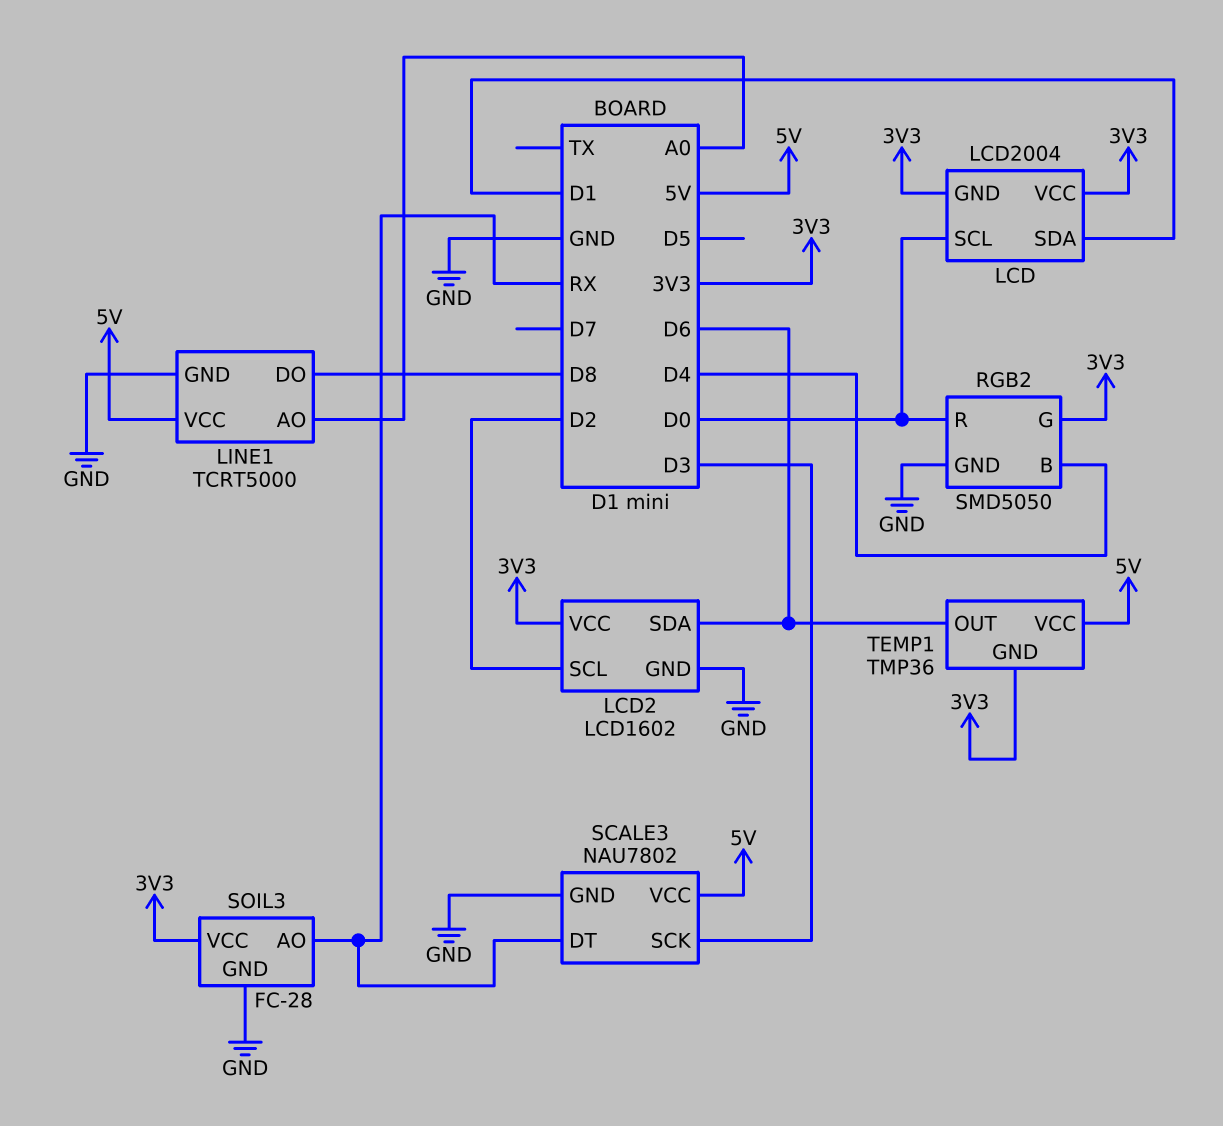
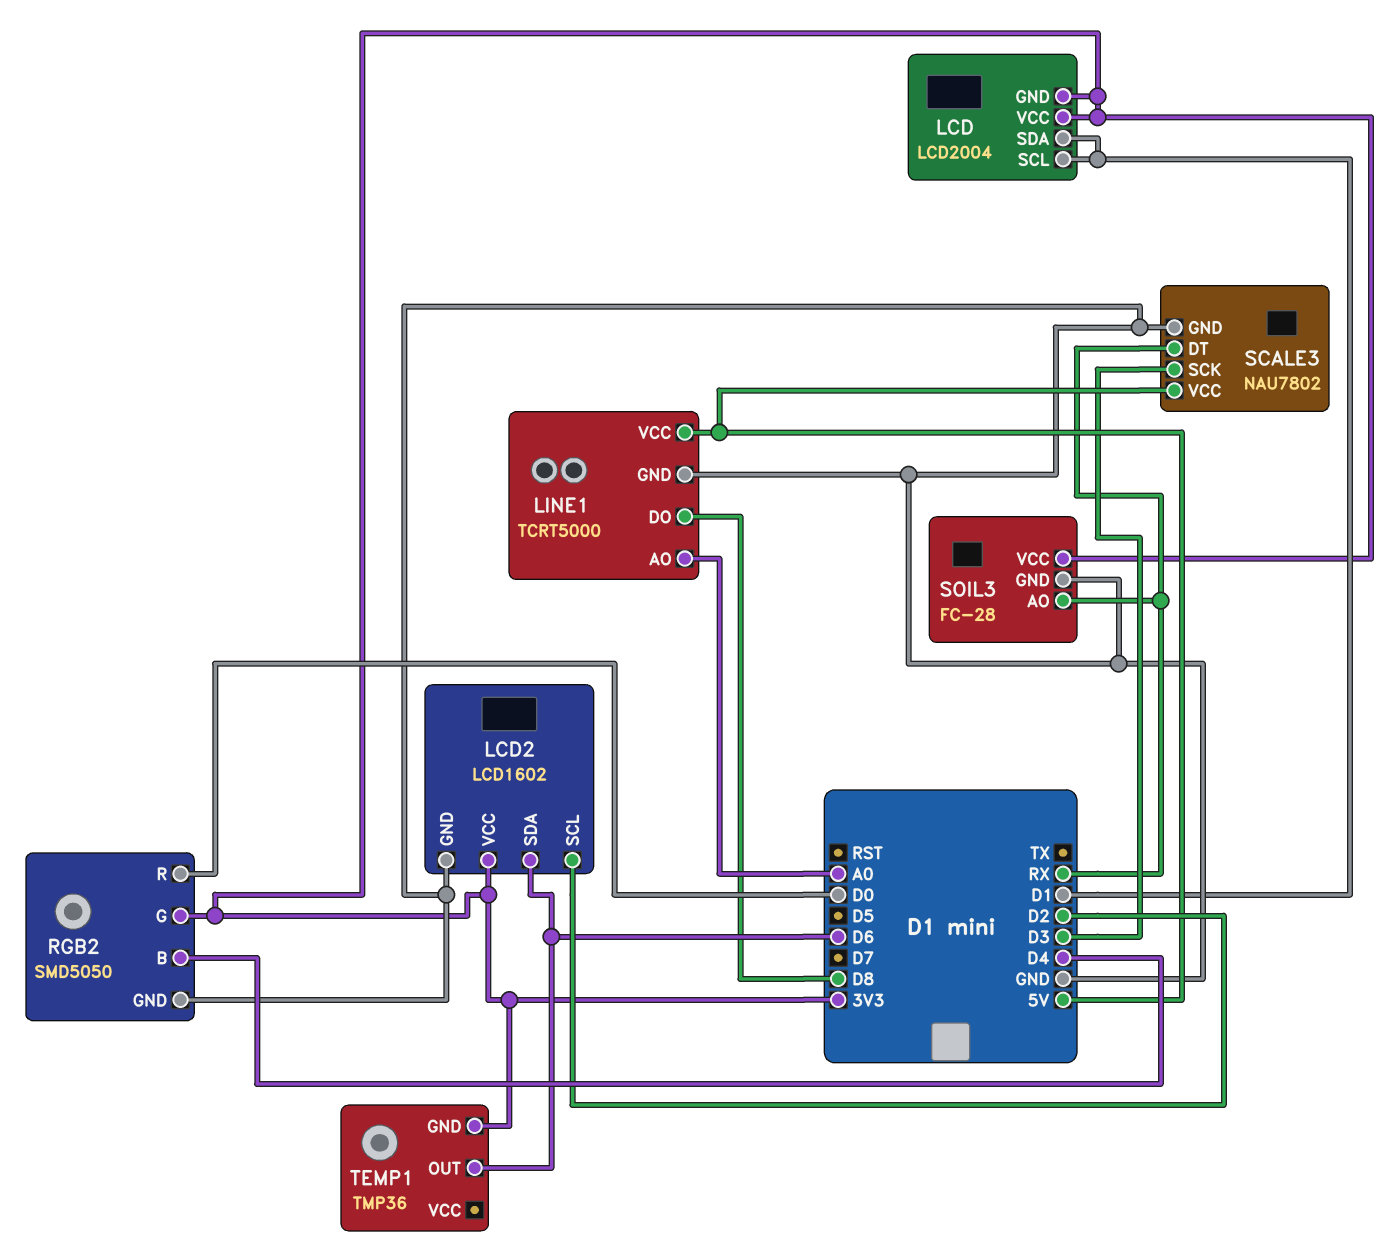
LCD pin SCL: D0 -> D1
TEMP1 pin VCC: 5V -> none

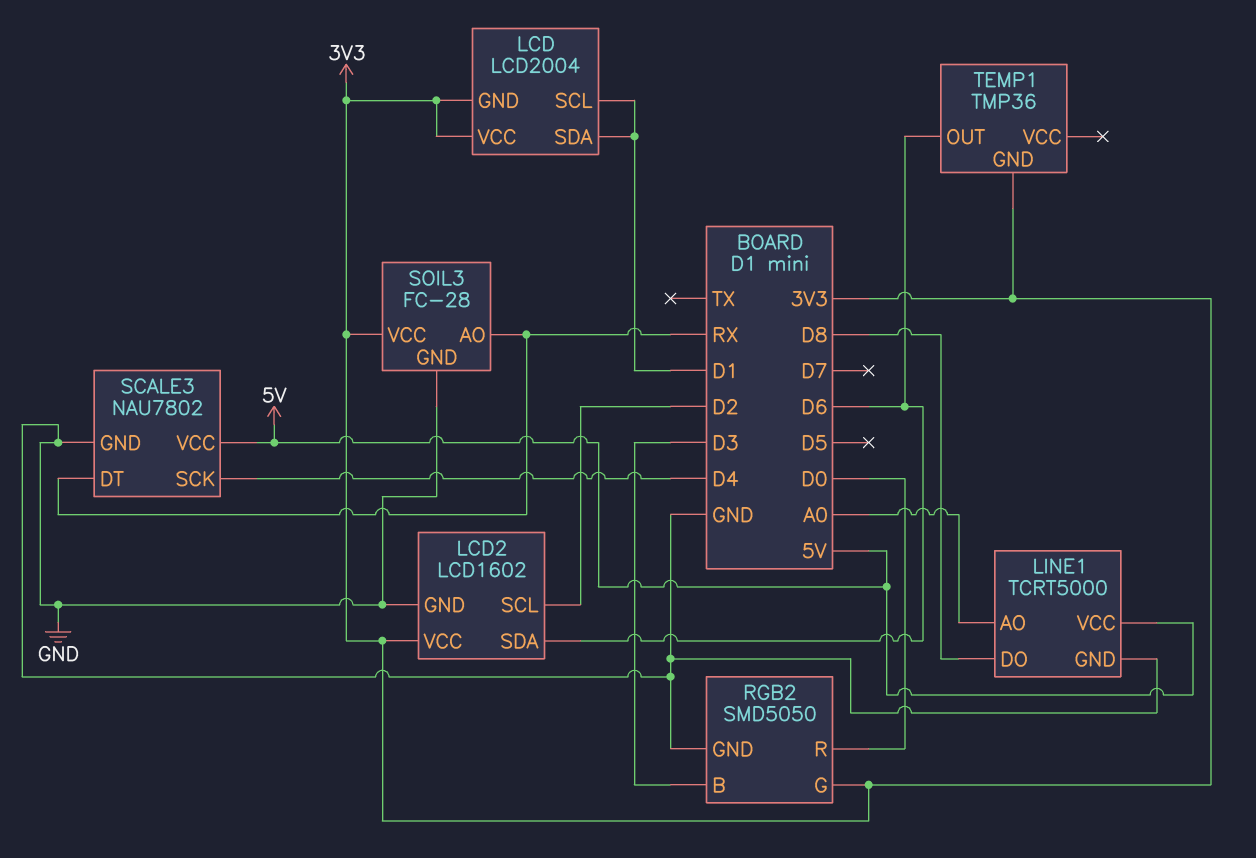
RGB2 pin B: D4 -> D3
SCALE3 pin SCK: D3 -> D4

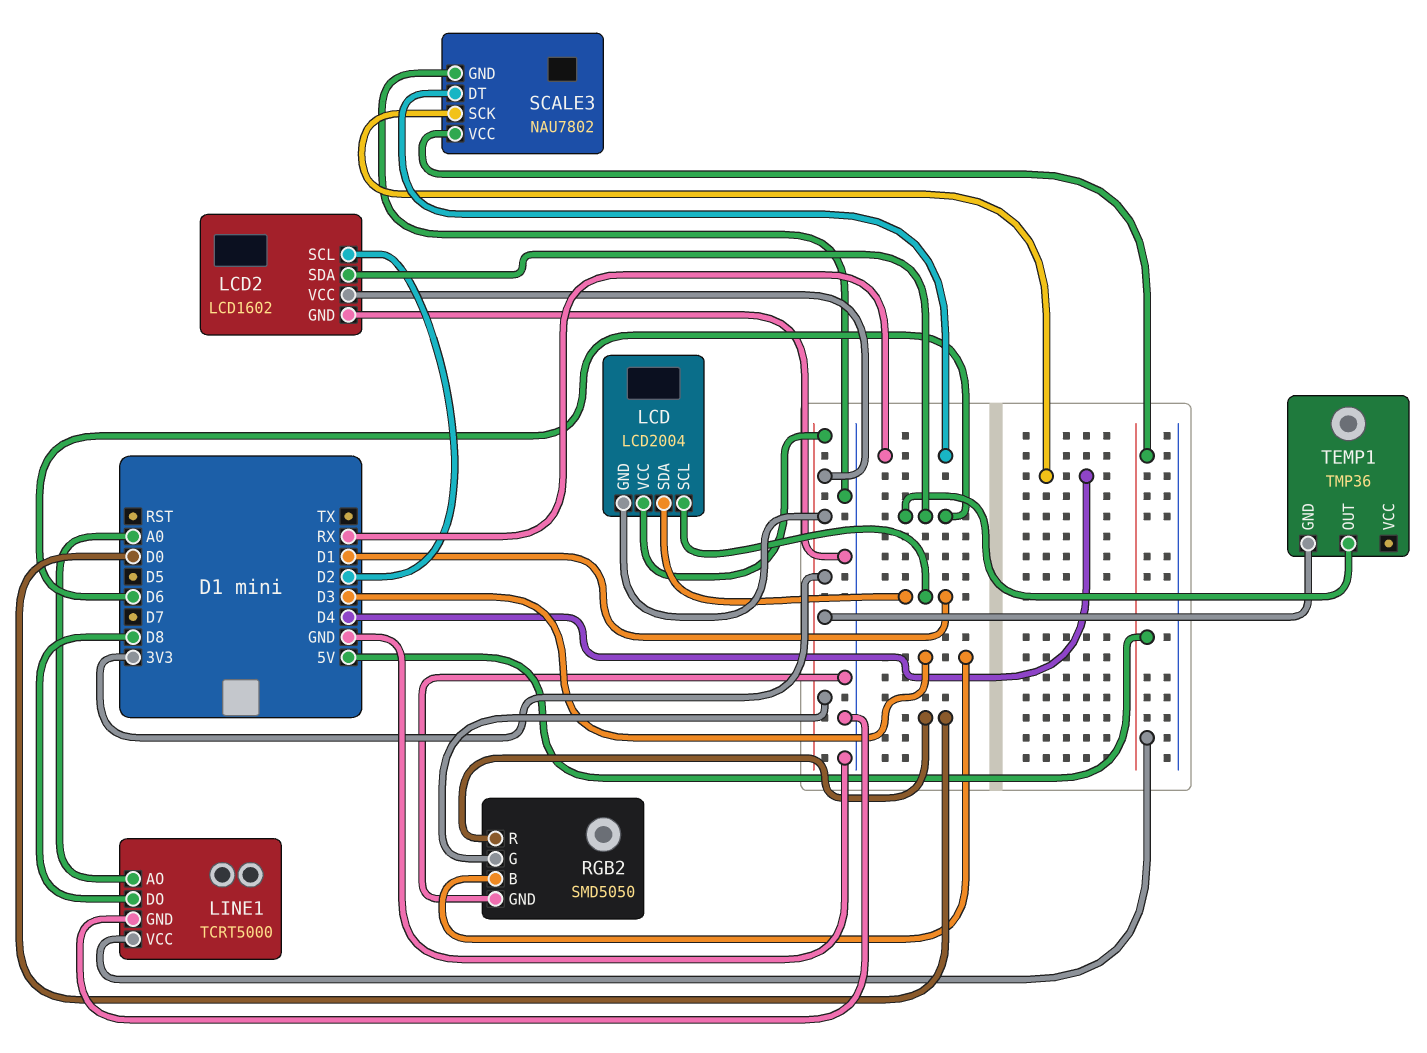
SOIL3: FC-28 -> none
SOIL3 pin AO: RX -> none
SOIL3 pin GND: GND -> none
SOIL3 pin VCC: 3V3 -> none

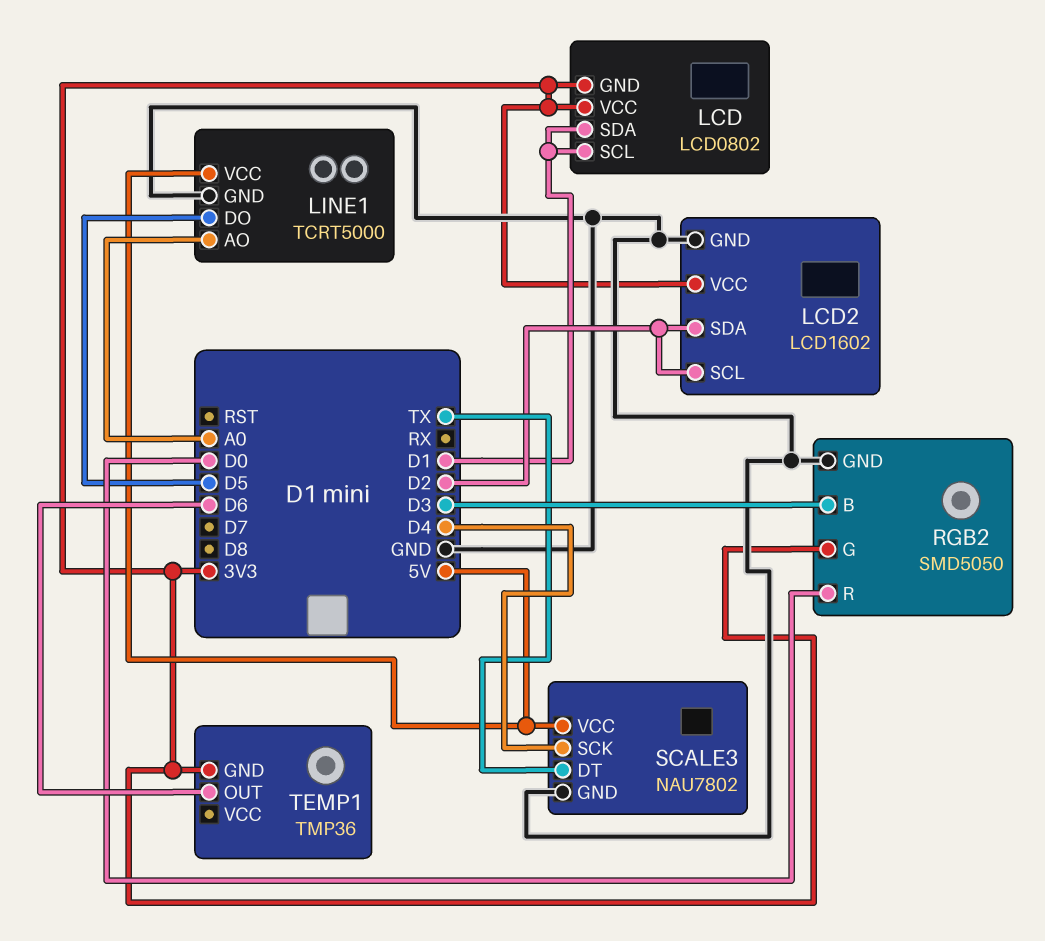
LCD: LCD2004 -> LCD0802
LCD2 pin SDA: D6 -> D2
LINE1 pin DO: D8 -> D5
SCALE3 pin DT: RX -> TX

